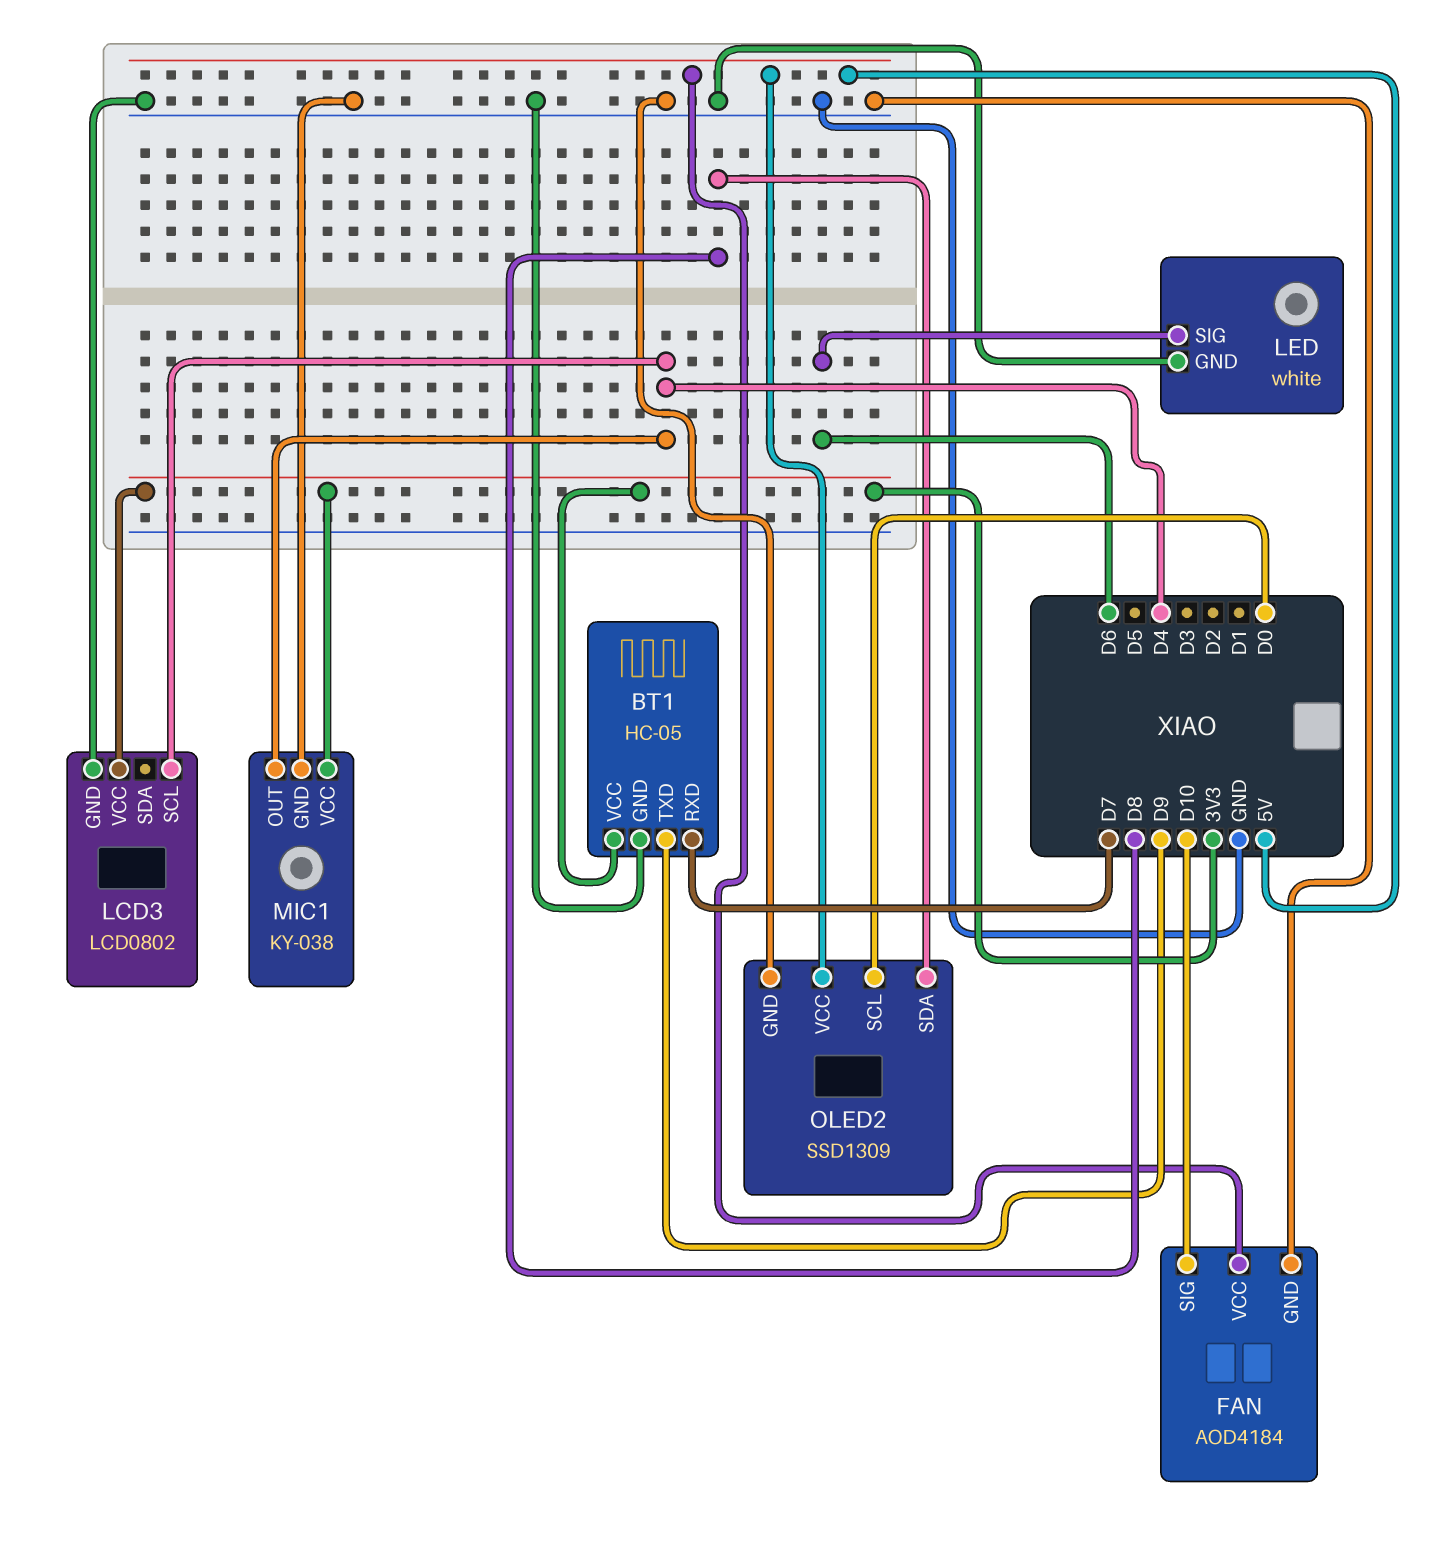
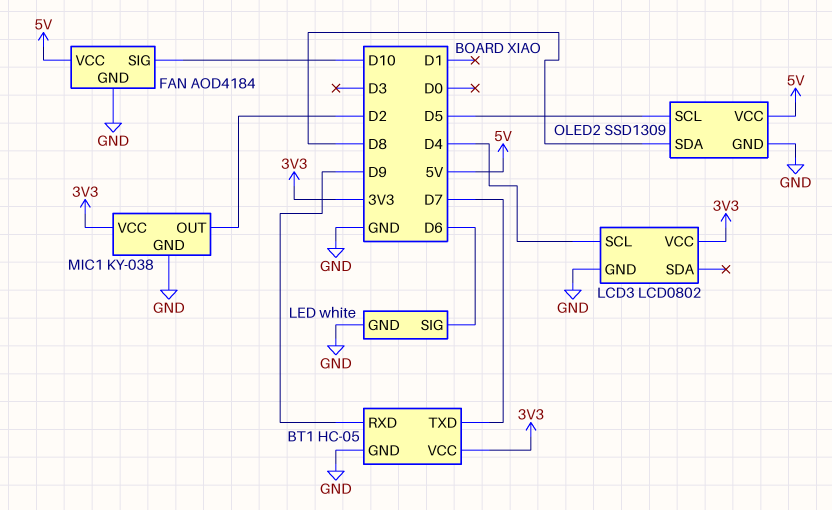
BT1 pin RXD: D7 -> D9
BT1 pin TXD: D9 -> D7
MIC1 pin OUT: D4 -> D2
OLED2 pin SCL: D0 -> D5

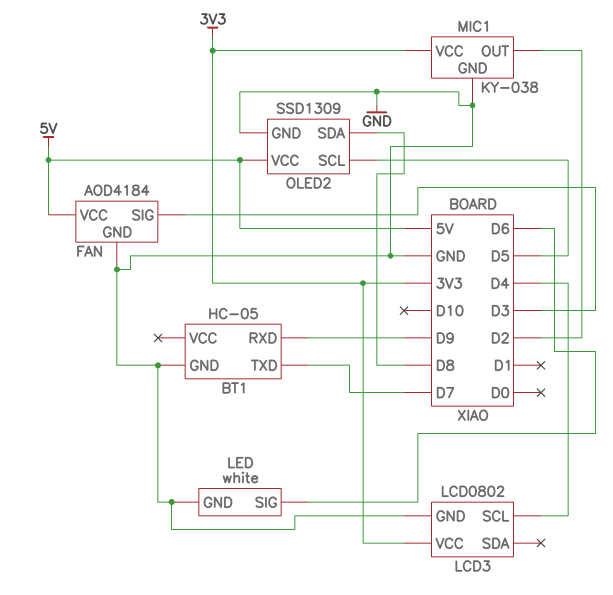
BT1 pin VCC: 3V3 -> none
FAN pin SIG: D10 -> D3

